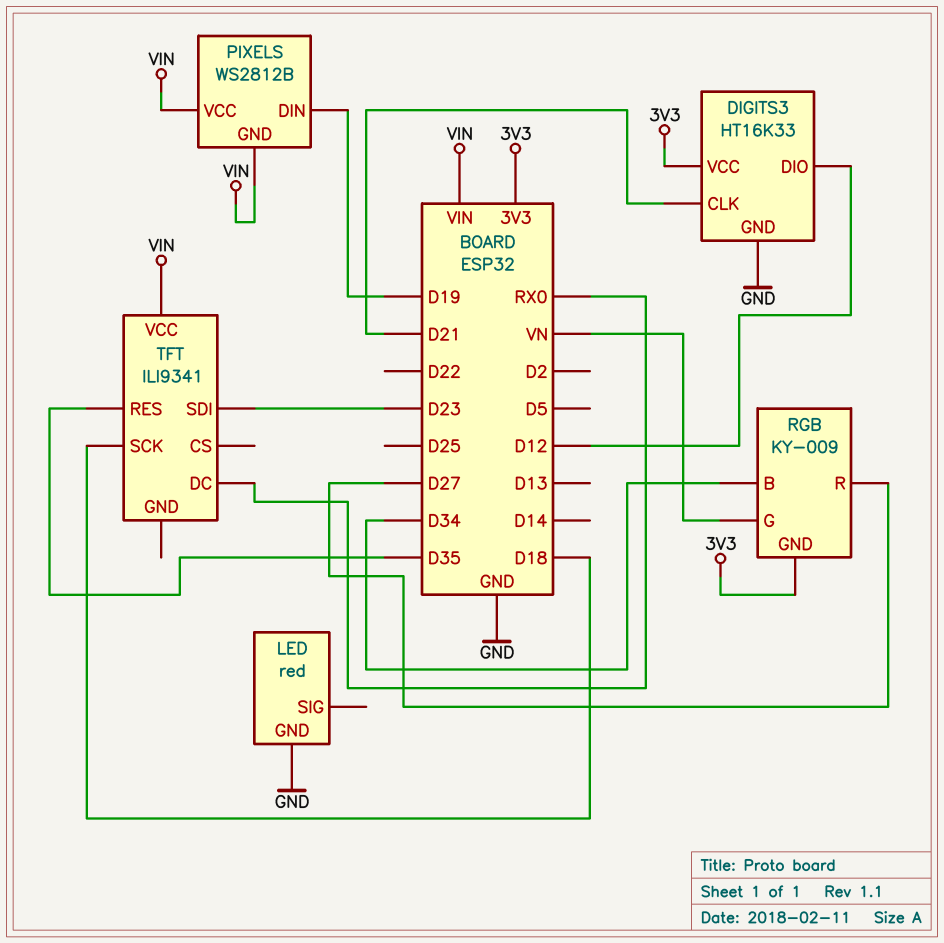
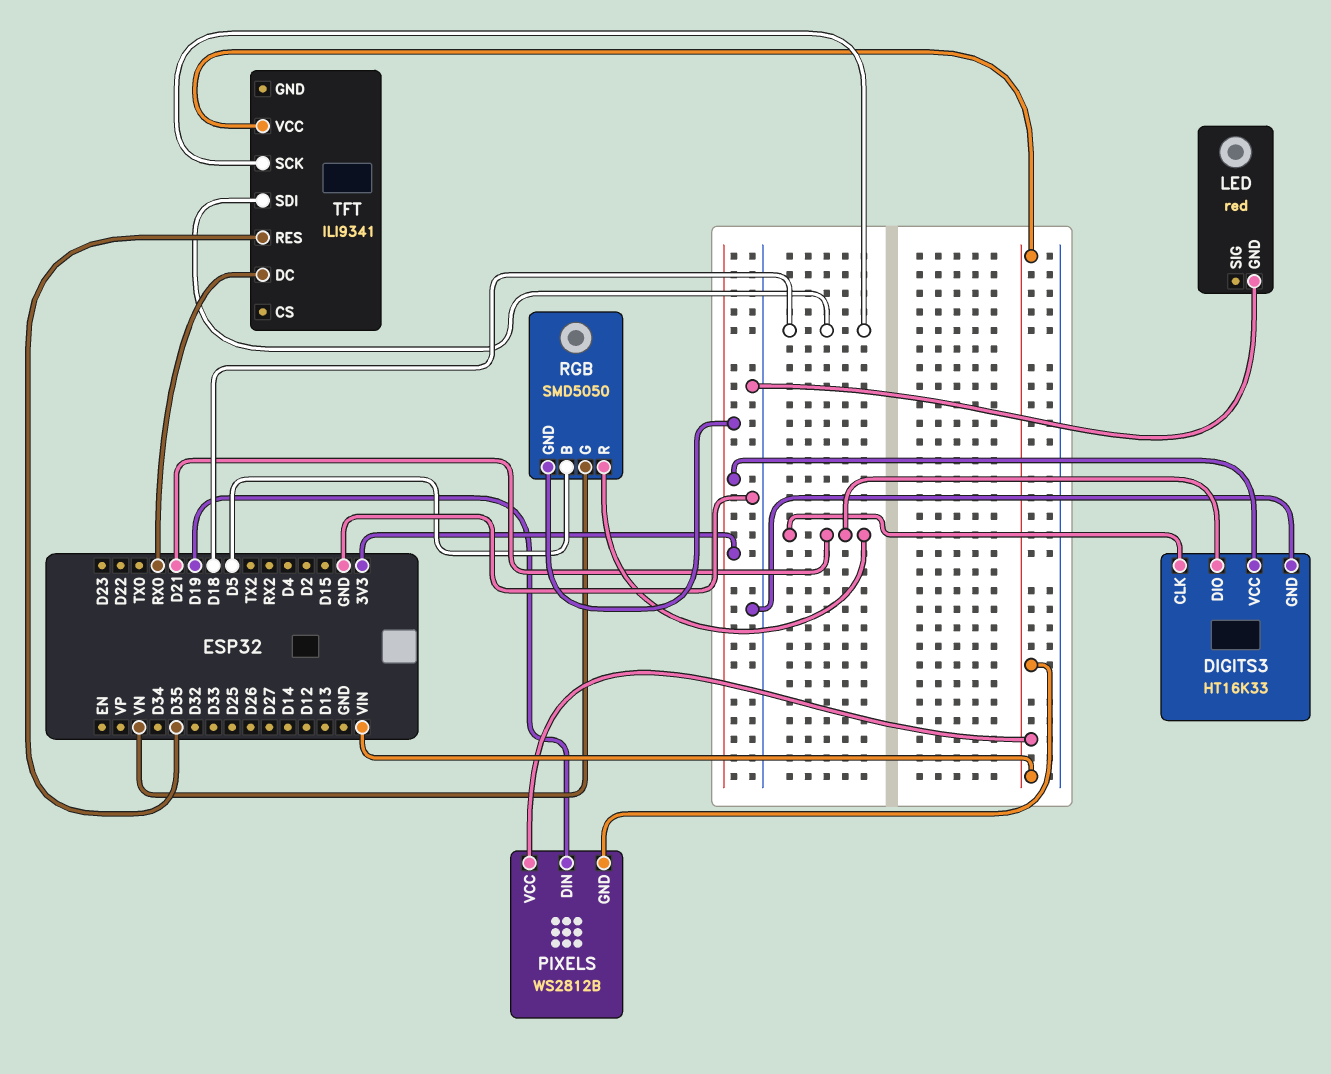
DIGITS3 pin DIO: D12 -> D21
RGB: KY-009 -> SMD5050
RGB pin B: D34 -> D5
RGB pin R: D27 -> D21
TFT pin SDI: D23 -> D18

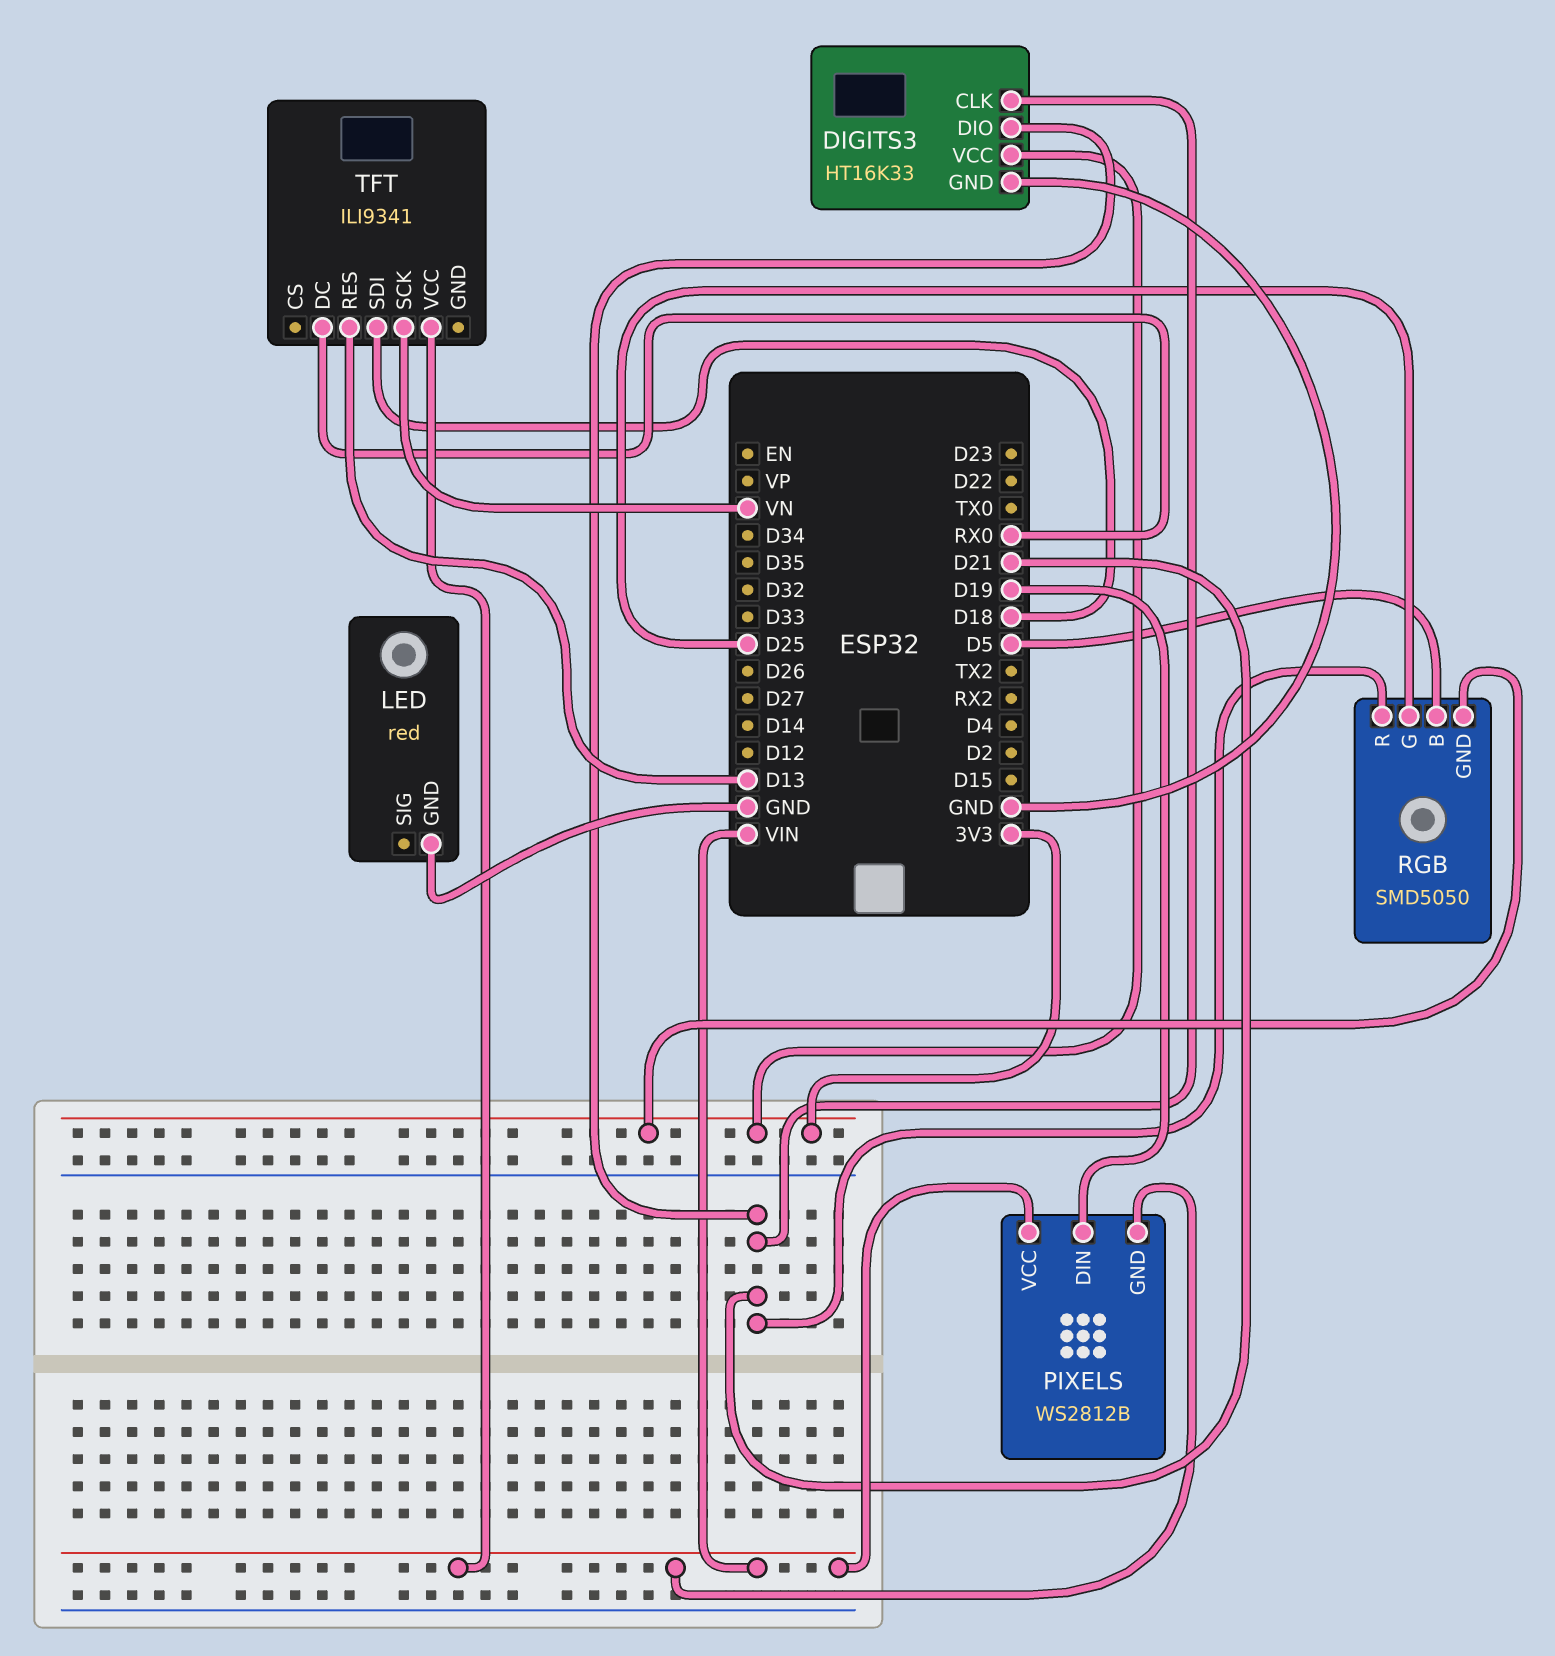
RGB pin G: VN -> D25
TFT pin RES: D35 -> D13
TFT pin SCK: D18 -> VN

